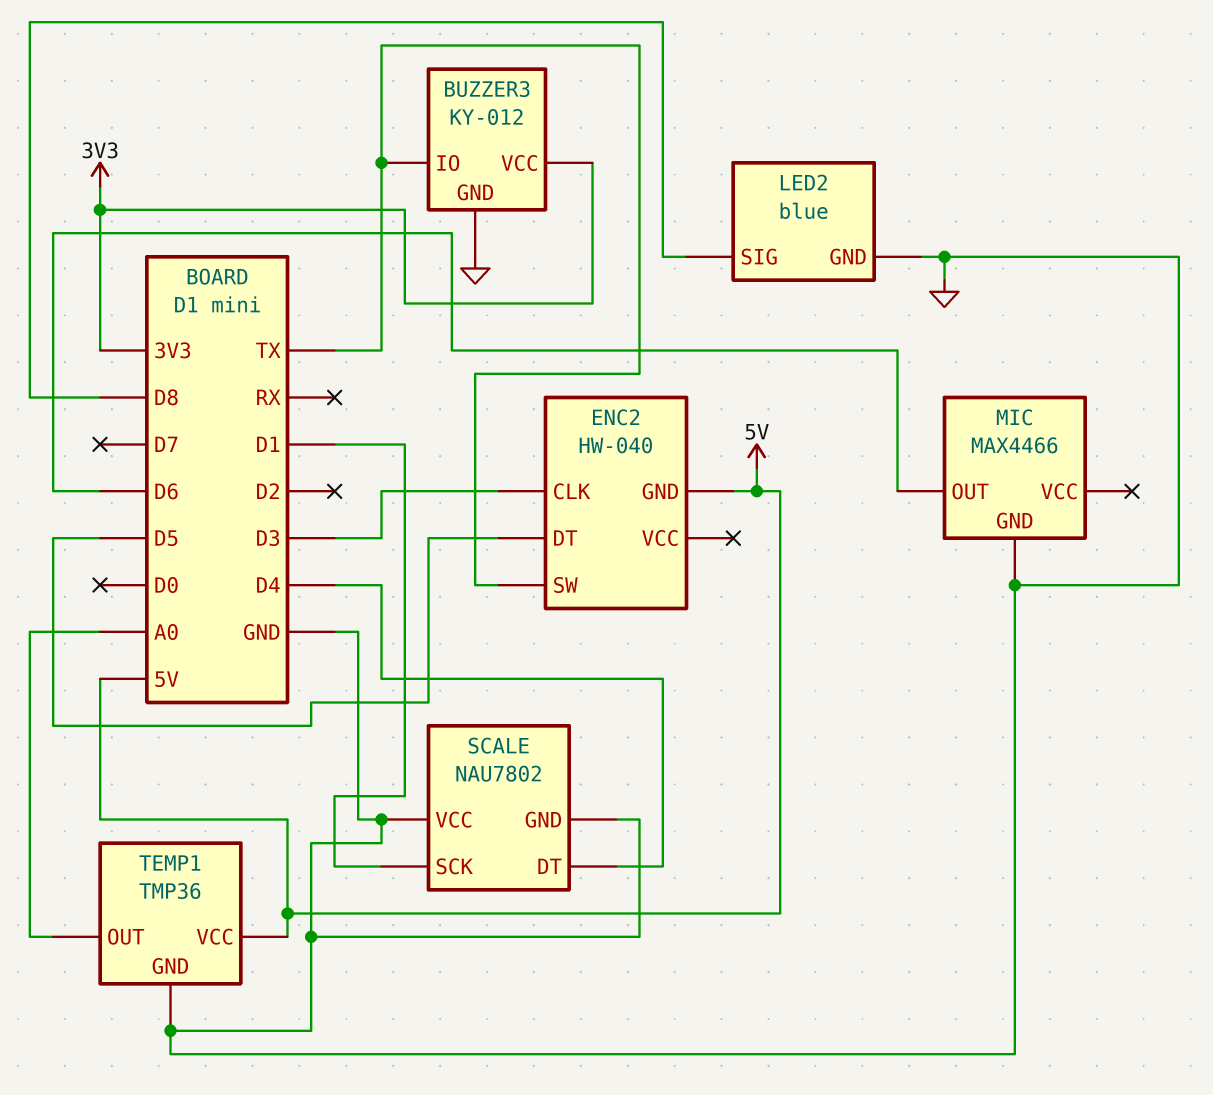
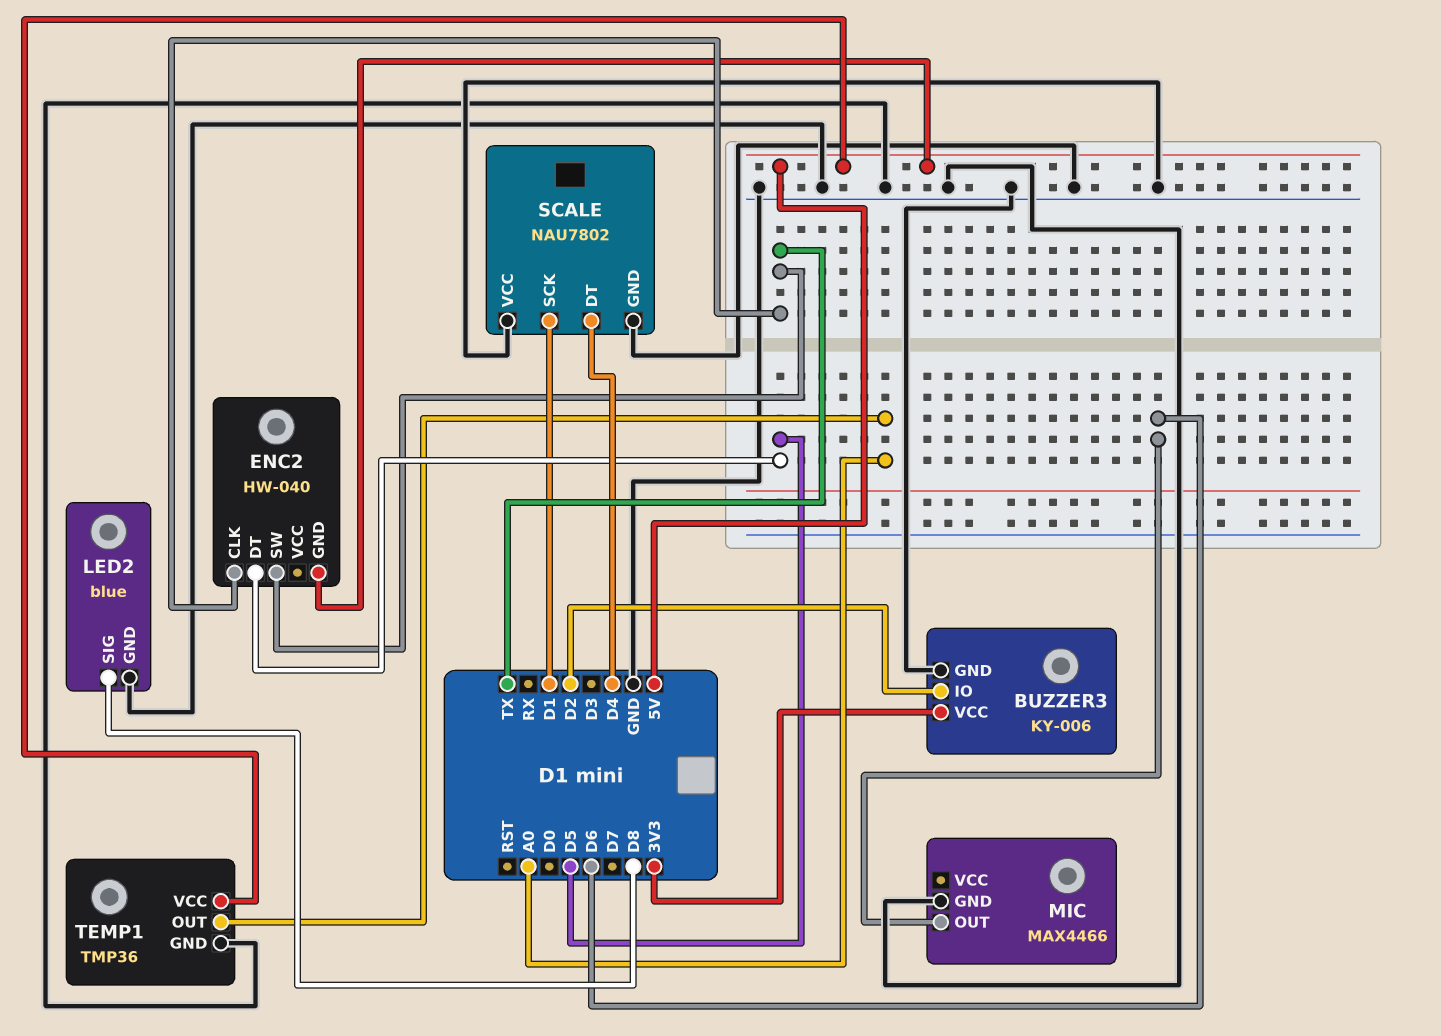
BUZZER3: KY-012 -> KY-006
BUZZER3 pin IO: TX -> D2
ENC2 pin CLK: D3 -> TX

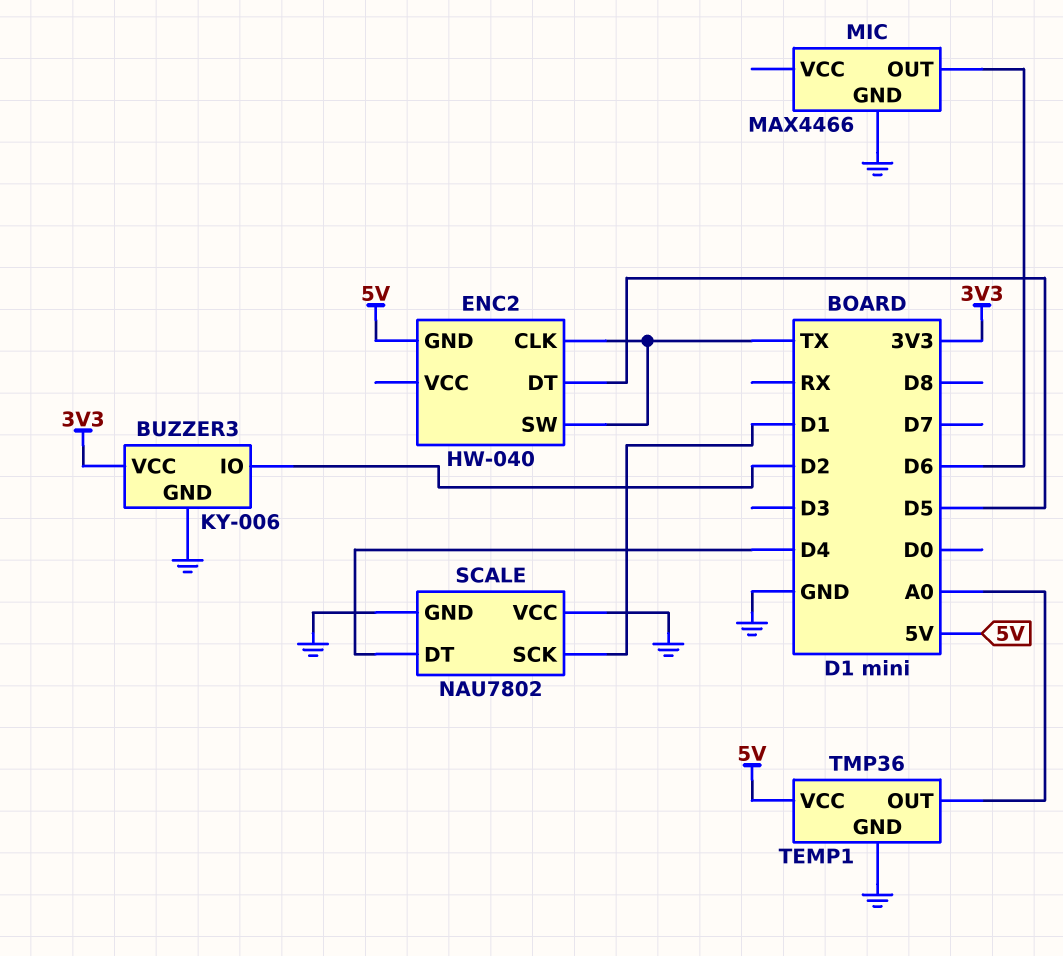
LED2: blue -> none
LED2 pin GND: GND -> none
LED2 pin SIG: D8 -> none

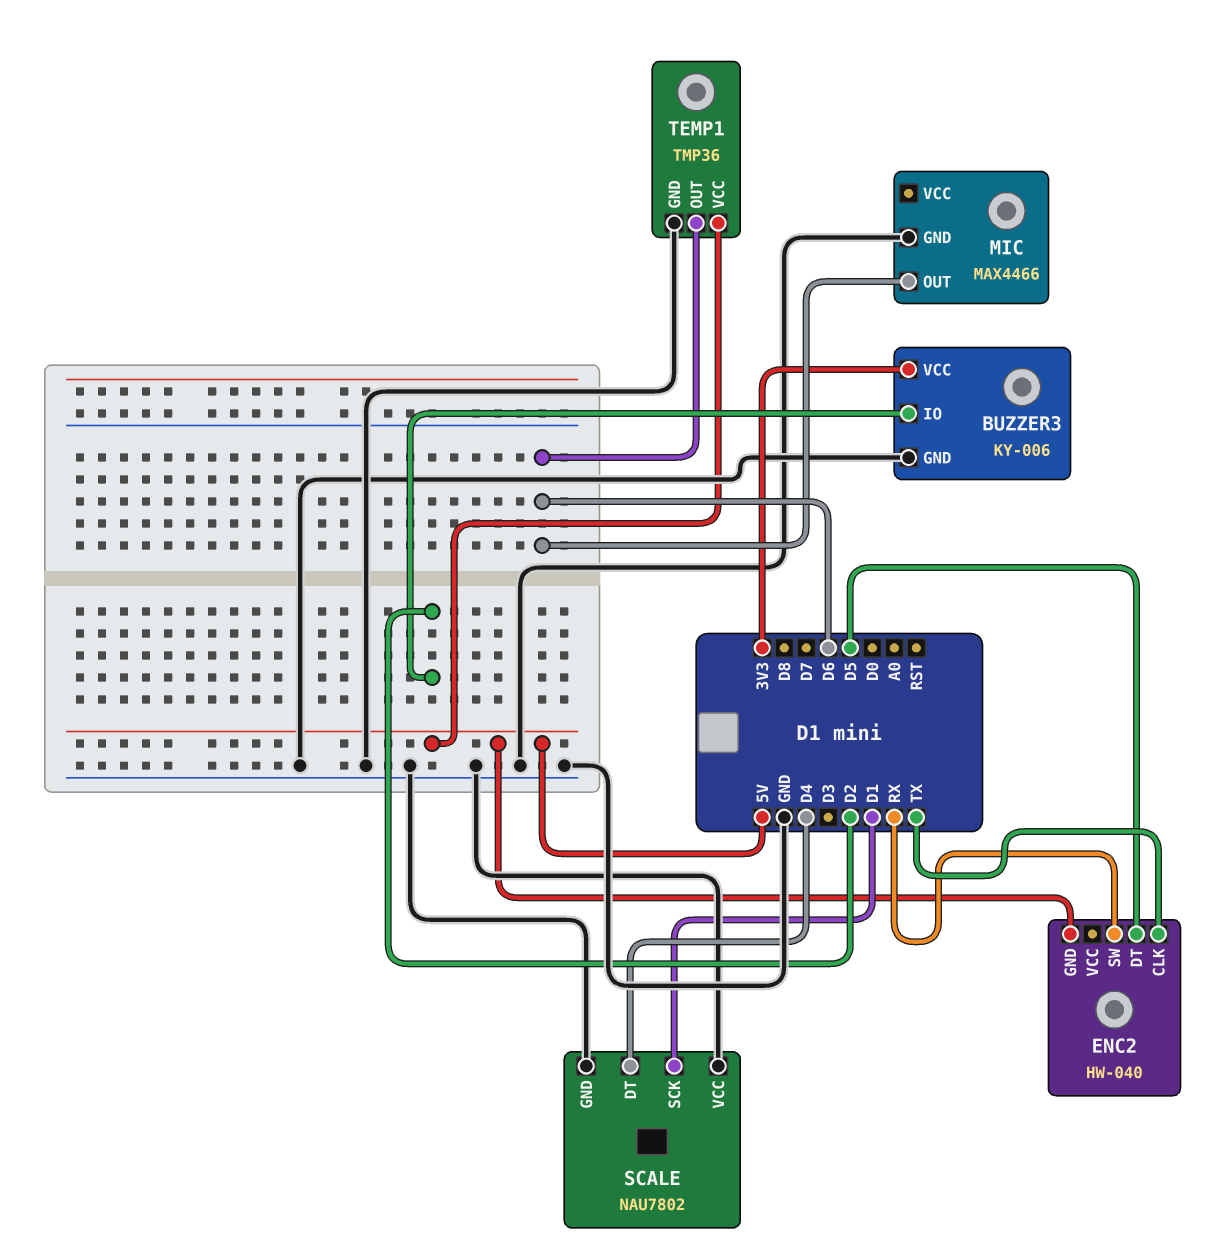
ENC2 pin SW: TX -> RX
TEMP1 pin OUT: A0 -> D6

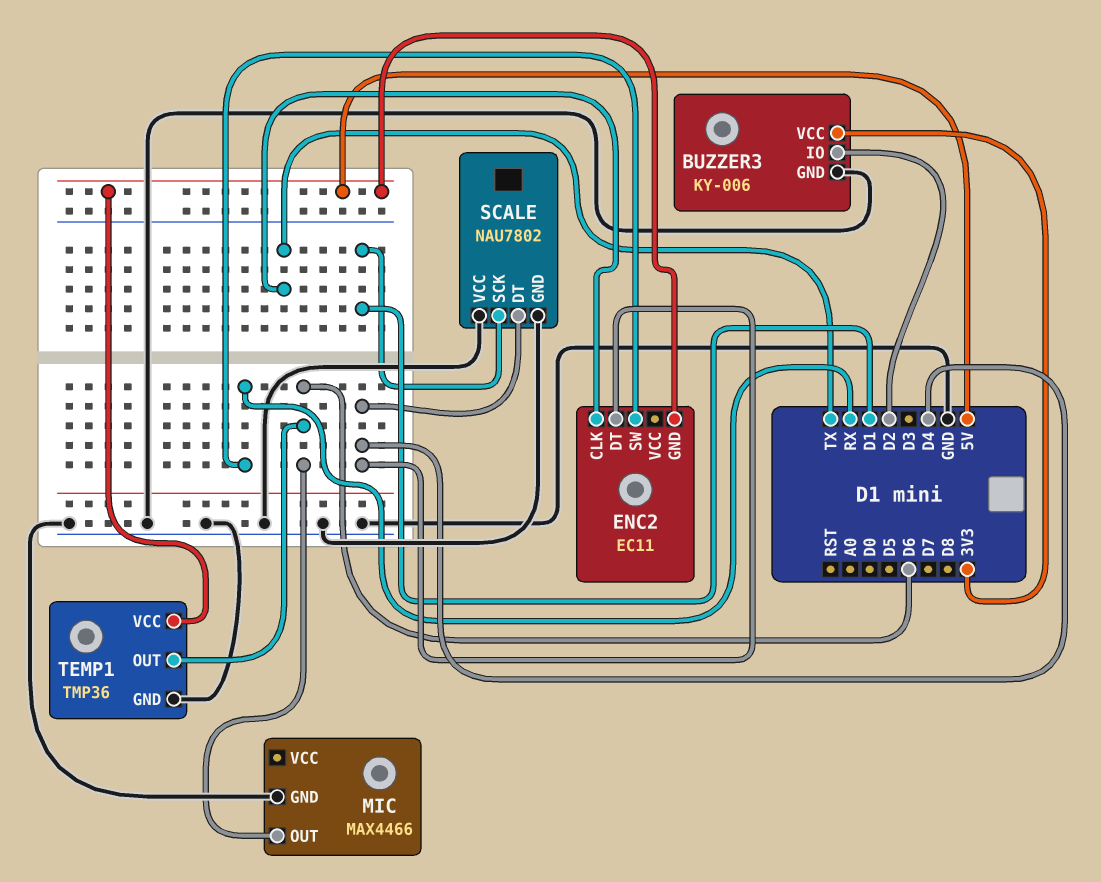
ENC2: HW-040 -> EC11
ENC2 pin DT: D5 -> D4

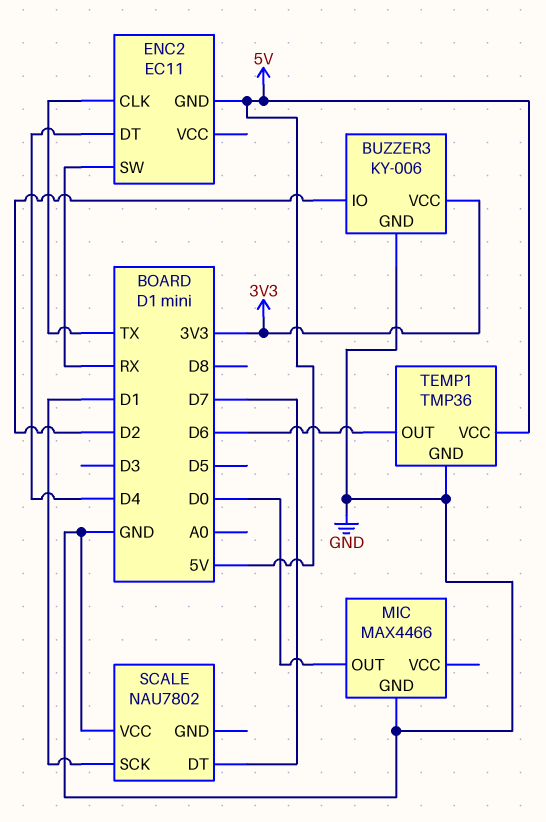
MIC pin OUT: D6 -> D0
SCALE pin DT: D4 -> D7
SCALE pin GND: GND -> none

